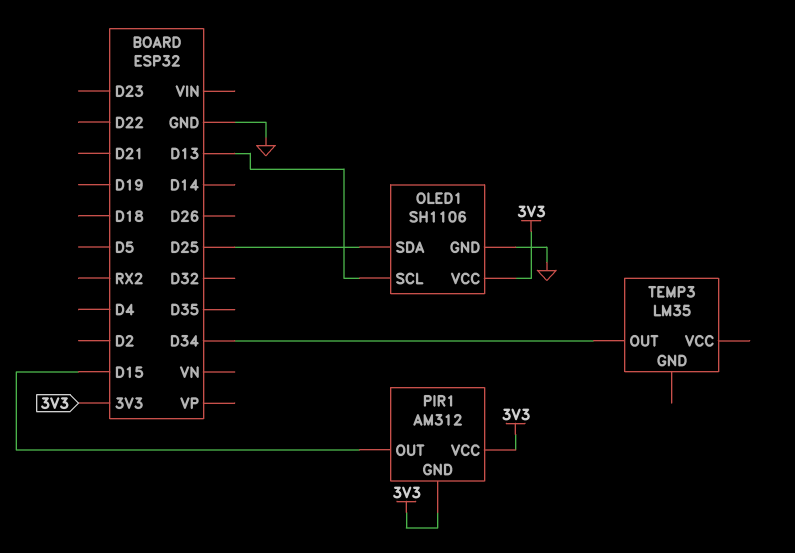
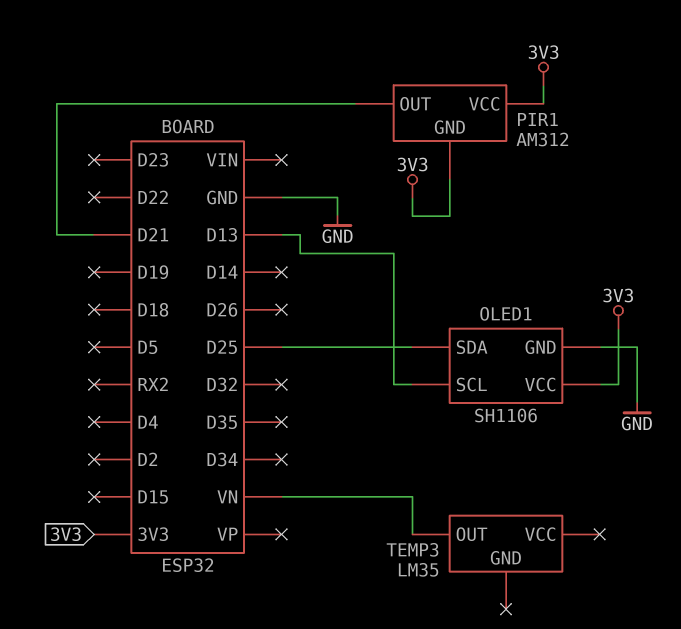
PIR1 pin OUT: D15 -> D21
TEMP3 pin OUT: D34 -> VN

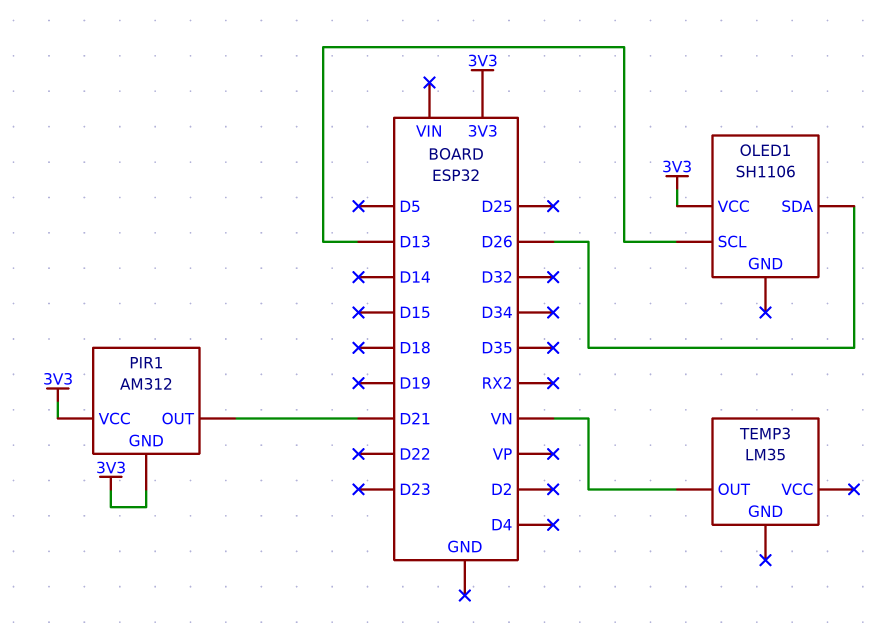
OLED1 pin GND: GND -> none
OLED1 pin SDA: D25 -> D26

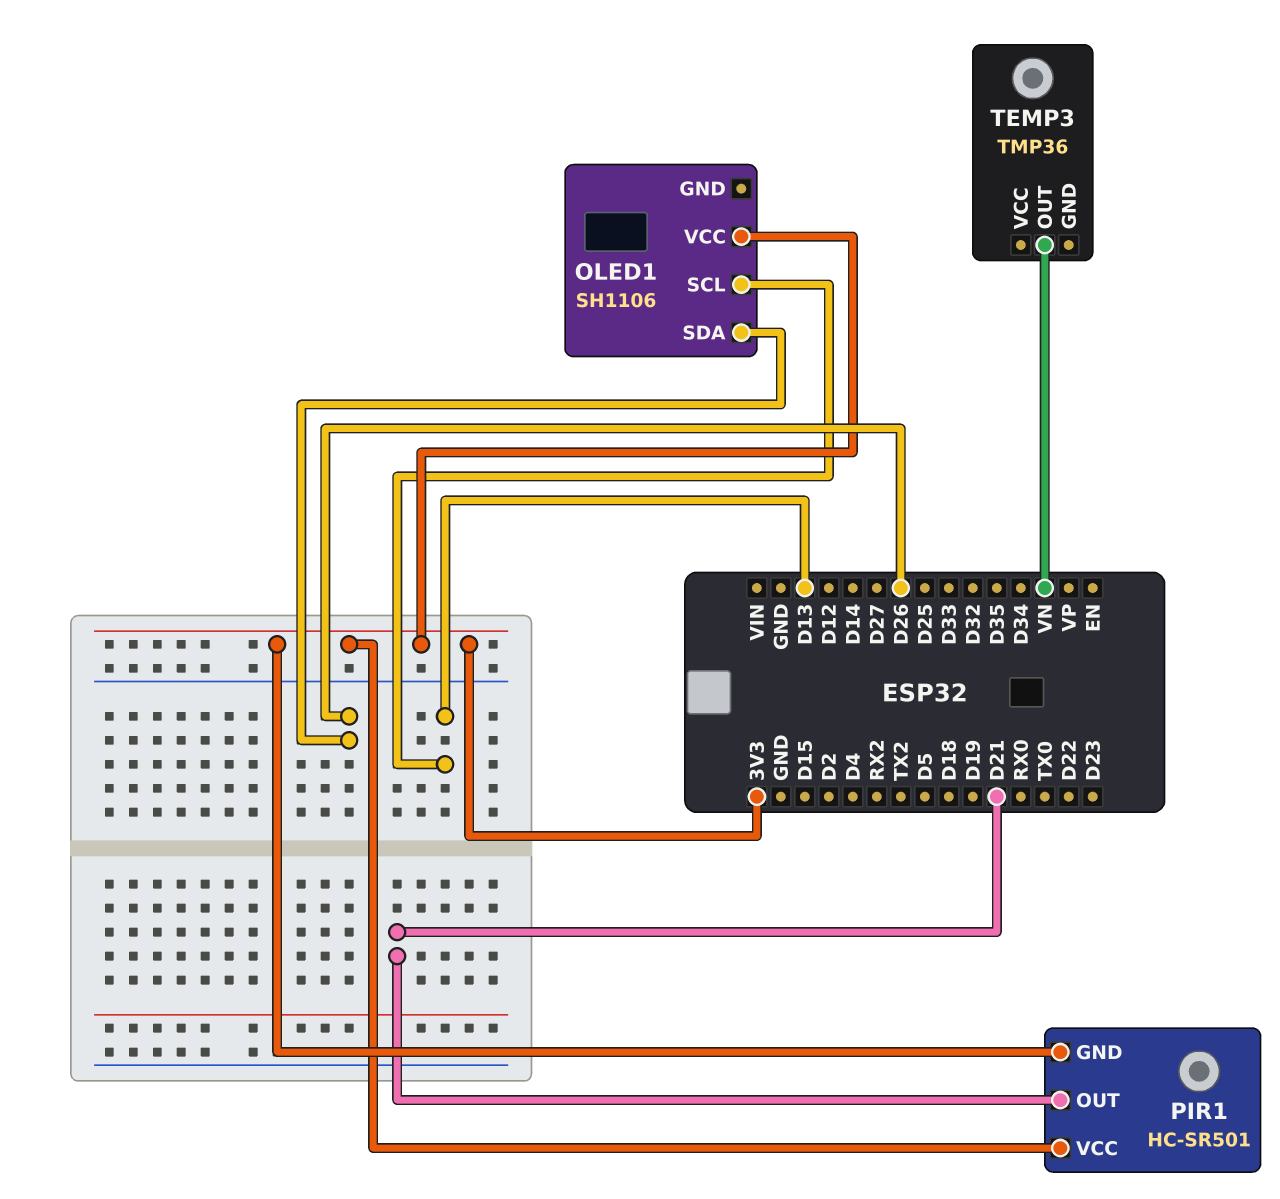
PIR1: AM312 -> HC-SR501
TEMP3: LM35 -> TMP36

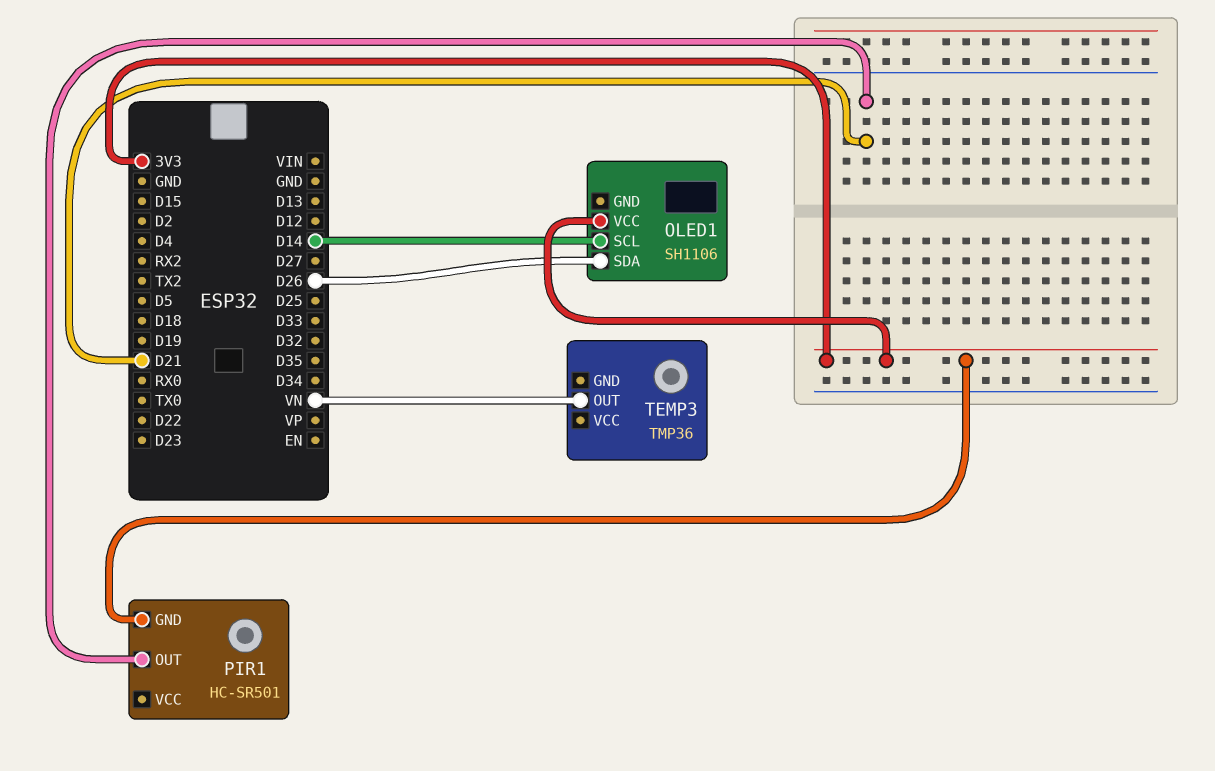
OLED1 pin SCL: D13 -> D14
PIR1 pin VCC: 3V3 -> none

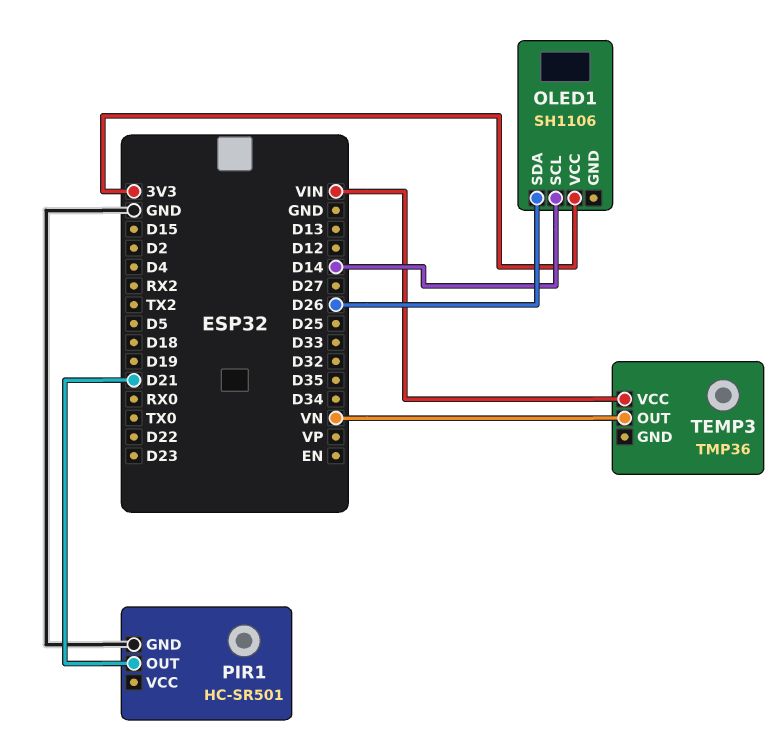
PIR1 pin GND: 3V3 -> GND
TEMP3 pin VCC: none -> VIN

